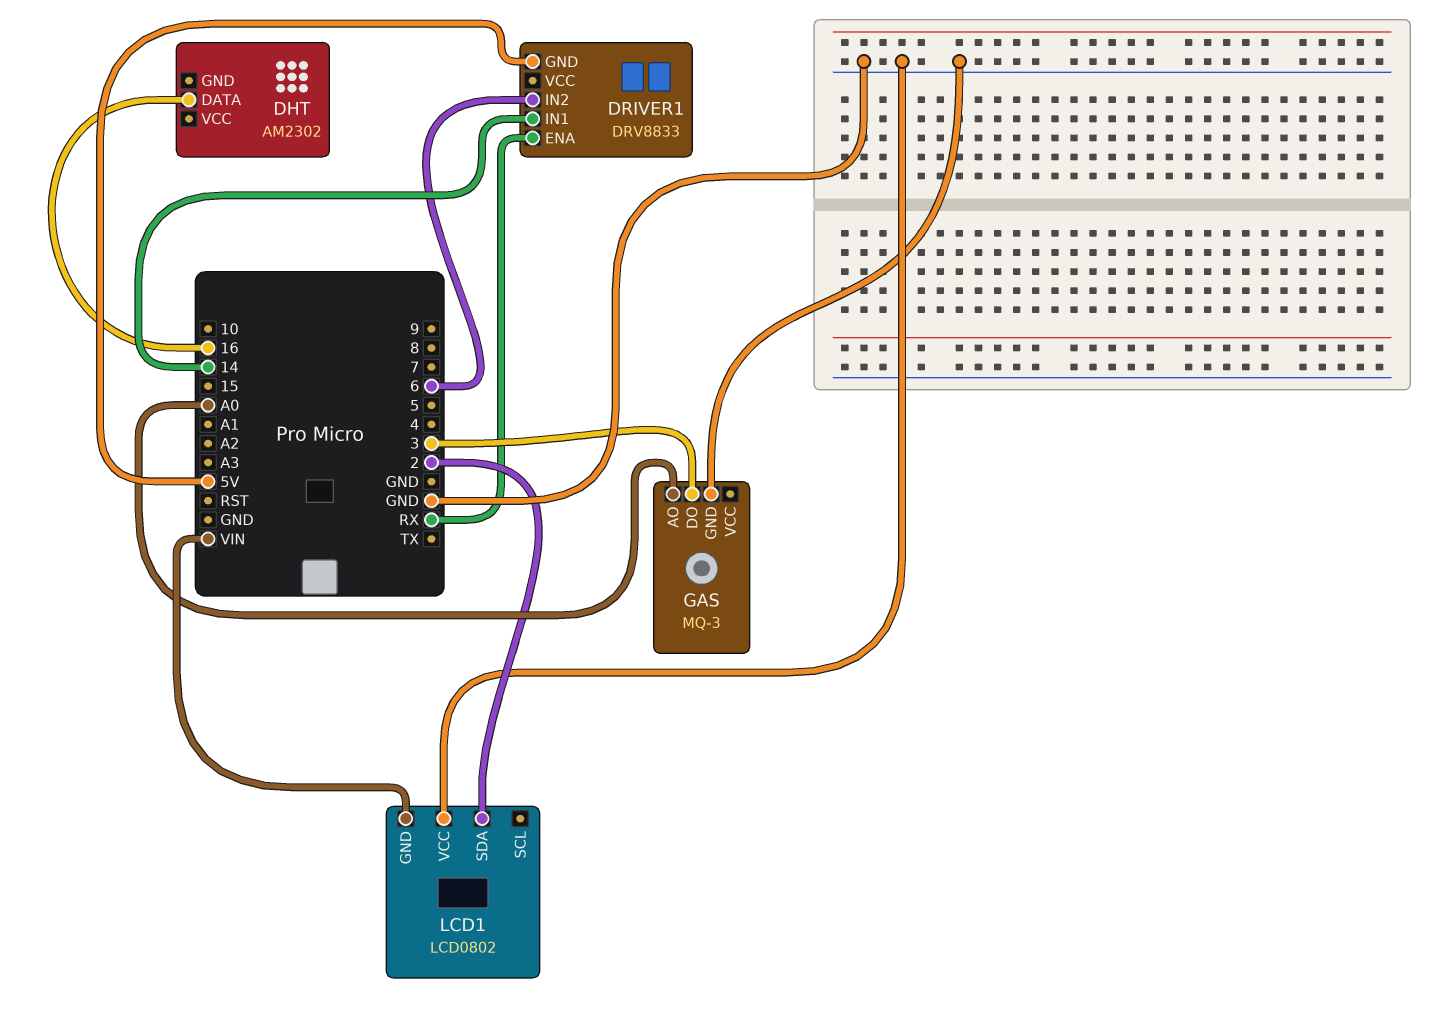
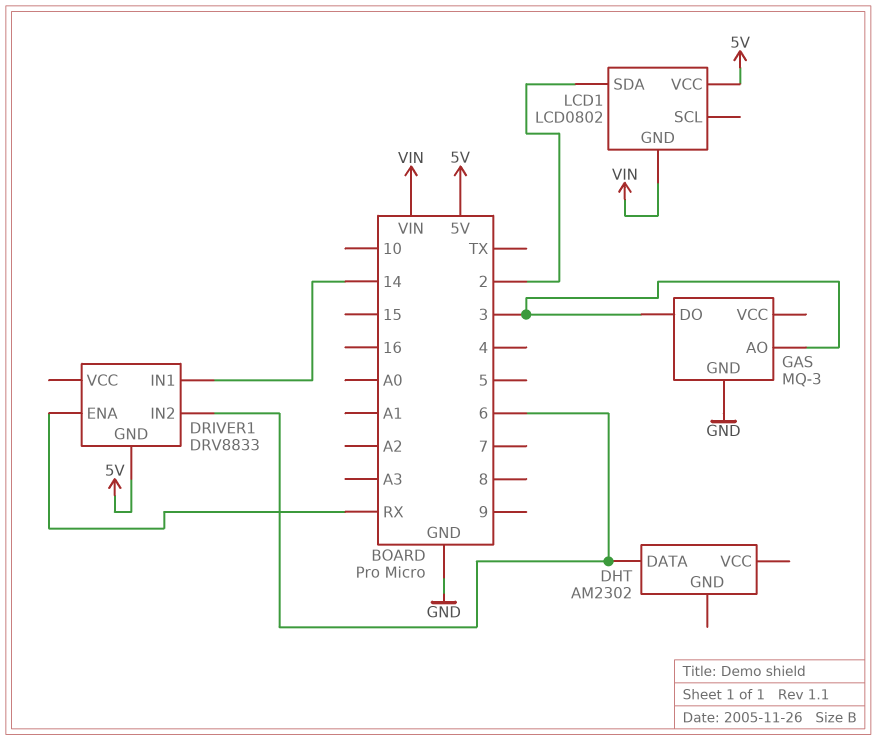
DHT pin DATA: 16 -> 6
GAS pin AO: A0 -> 3
LCD1 pin VCC: GND -> 5V

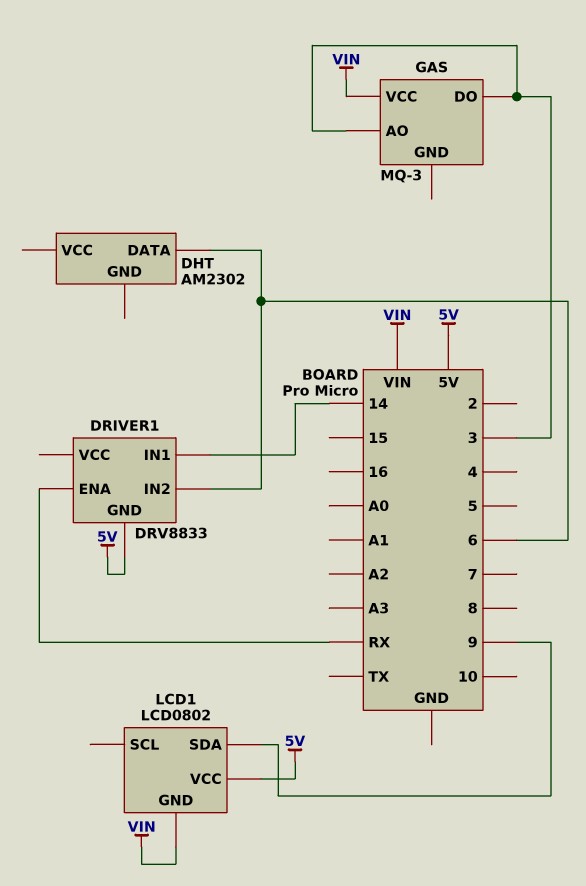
GAS pin GND: GND -> none
GAS pin VCC: none -> VIN
LCD1 pin SDA: 2 -> 9

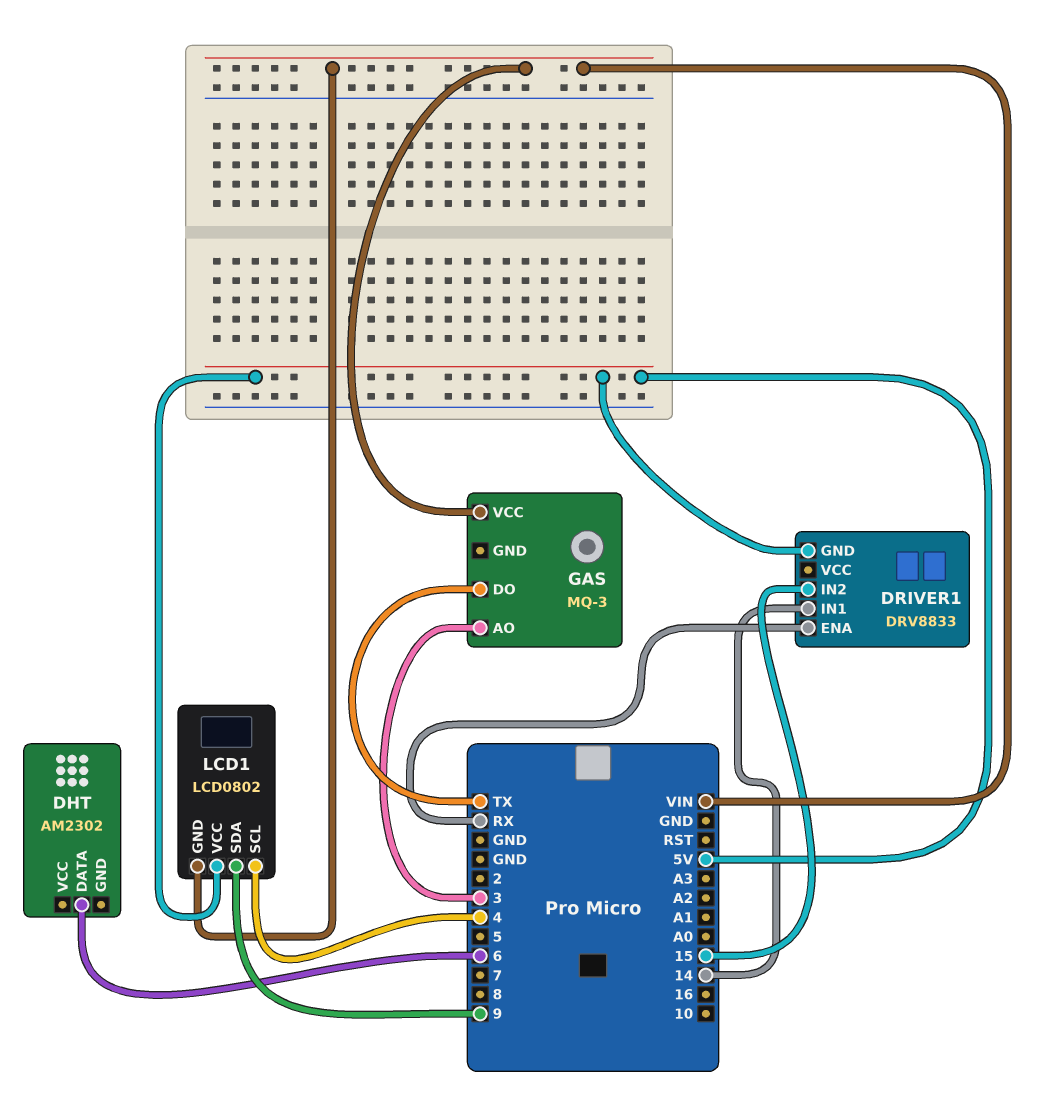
DRIVER1 pin IN2: 6 -> 15
GAS pin DO: 3 -> TX
LCD1 pin SCL: none -> 4

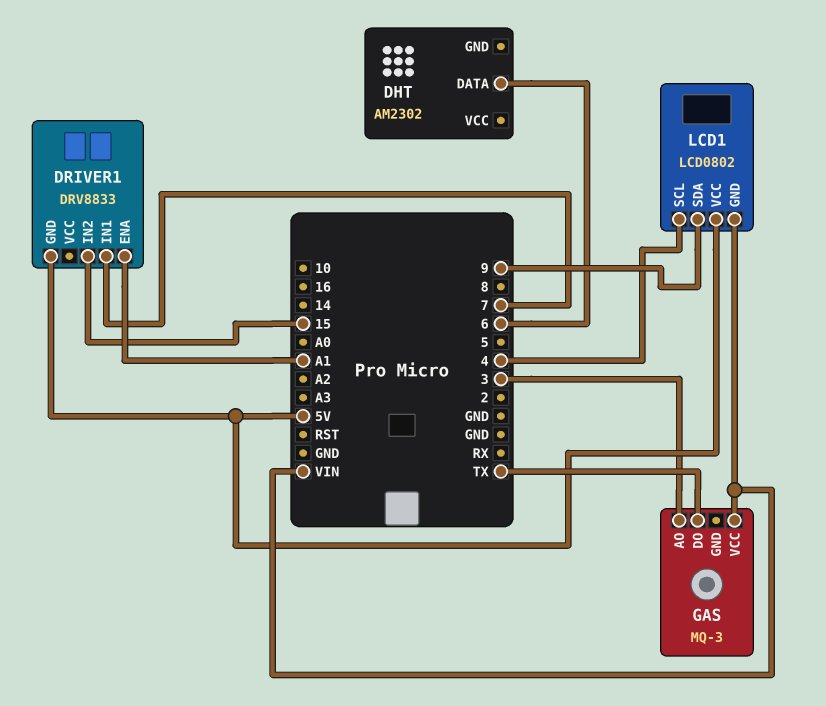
DRIVER1 pin ENA: RX -> A1
DRIVER1 pin IN1: 14 -> 7

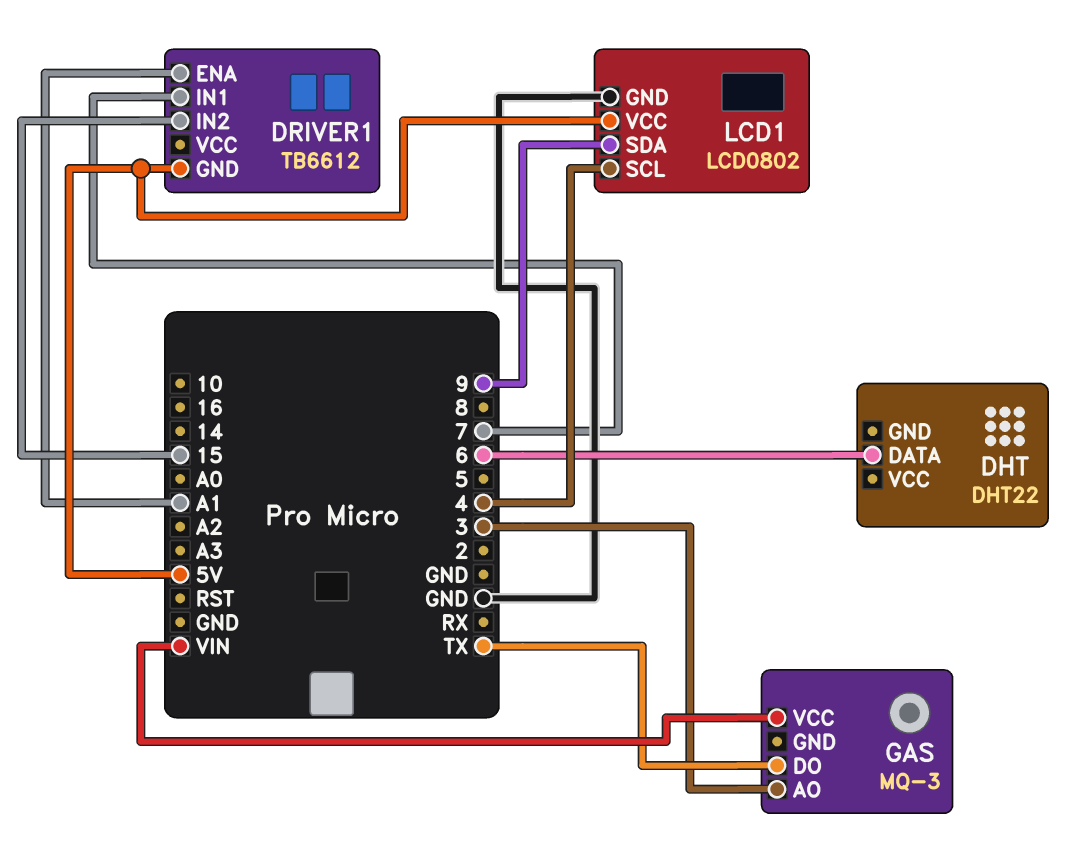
DHT: AM2302 -> DHT22
DRIVER1: DRV8833 -> TB6612
LCD1 pin GND: VIN -> GND

